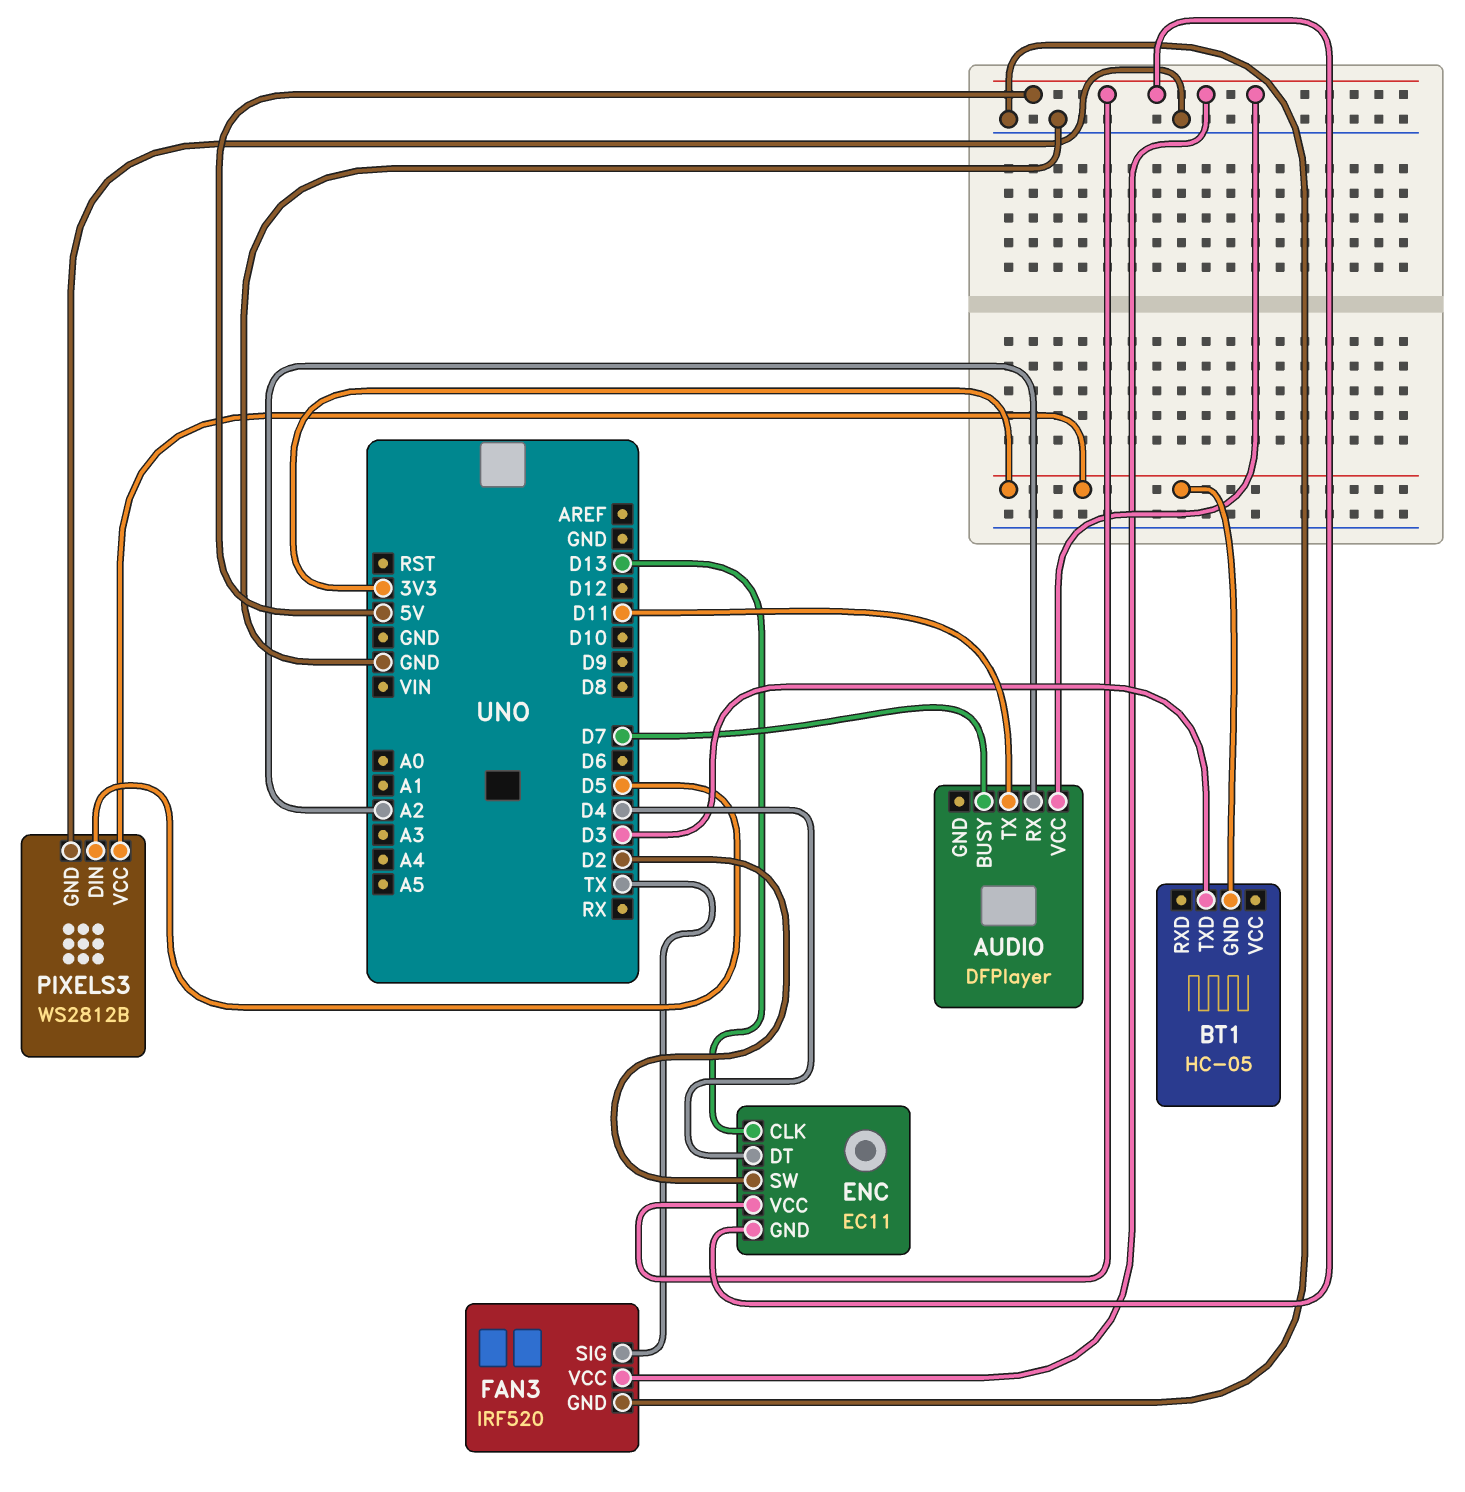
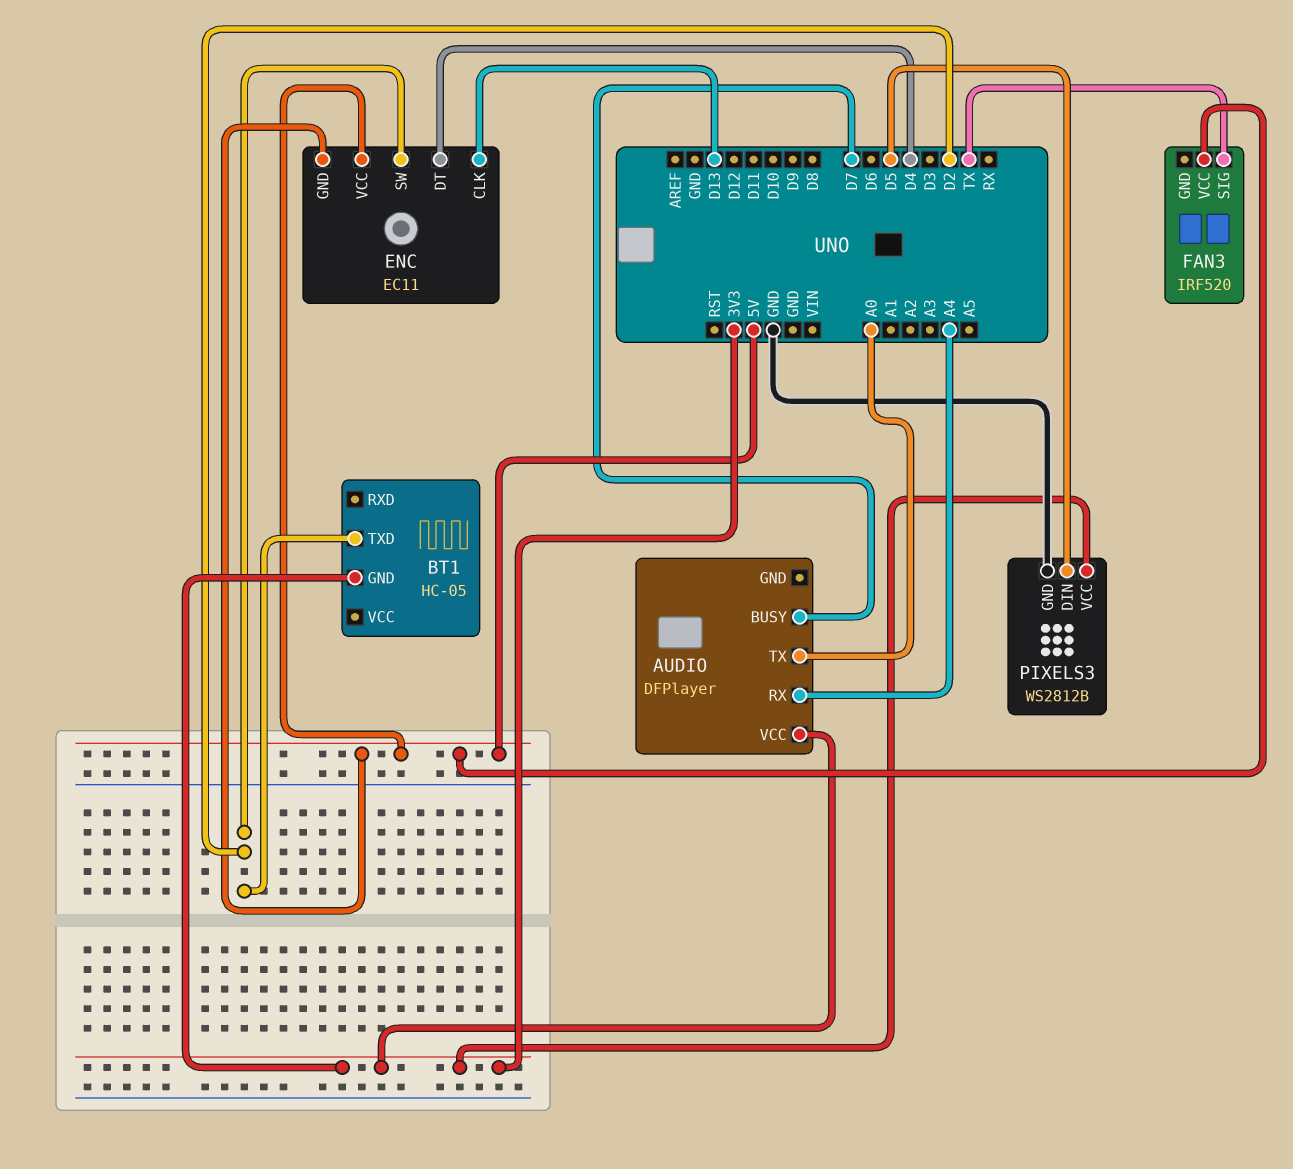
AUDIO pin RX: A2 -> A4
AUDIO pin TX: D11 -> A0
AUDIO pin VCC: 5V -> 3V3
BT1 pin TXD: D3 -> D2
FAN3 pin GND: GND -> none

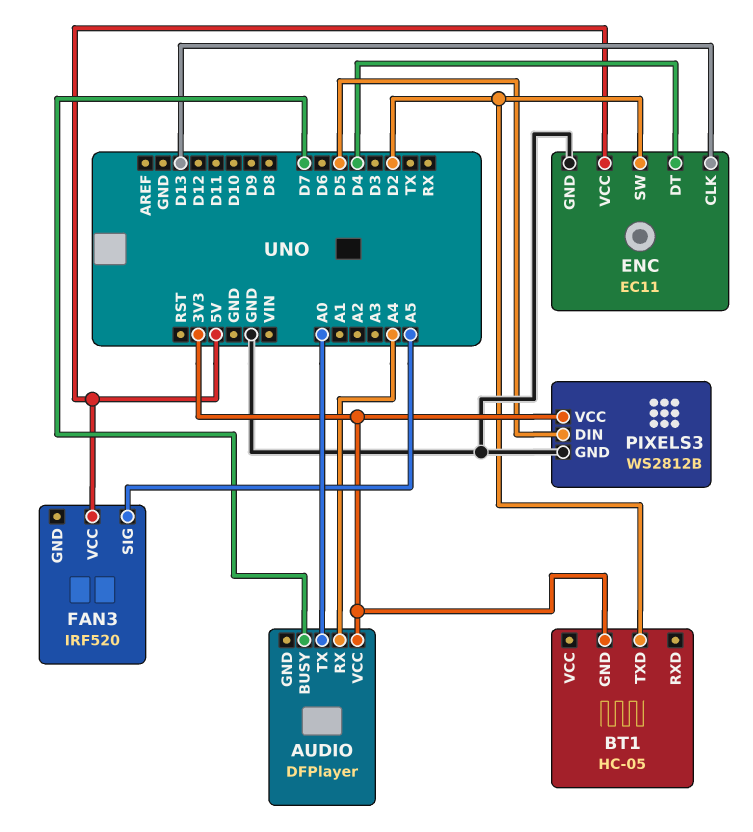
ENC pin GND: 5V -> GND
FAN3 pin SIG: TX -> A5

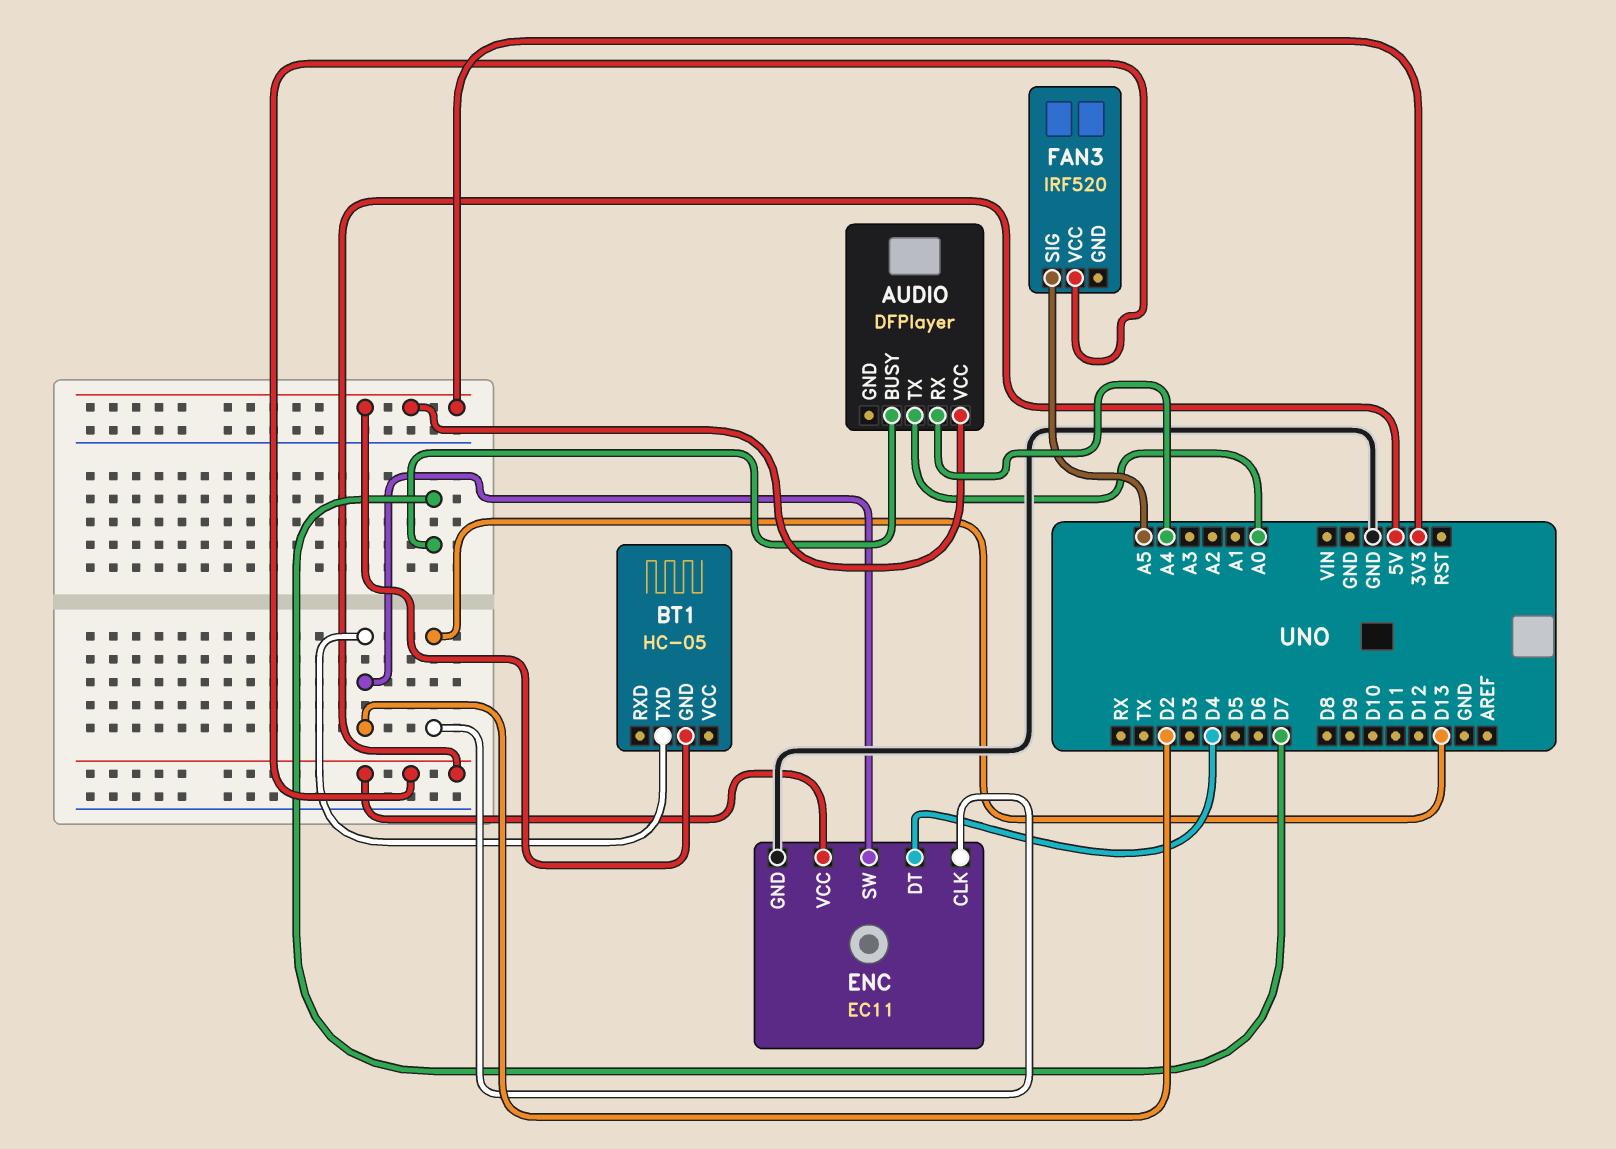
PIXELS3: WS2812B -> none
PIXELS3 pin DIN: D5 -> none
PIXELS3 pin GND: GND -> none
PIXELS3 pin VCC: 3V3 -> none

